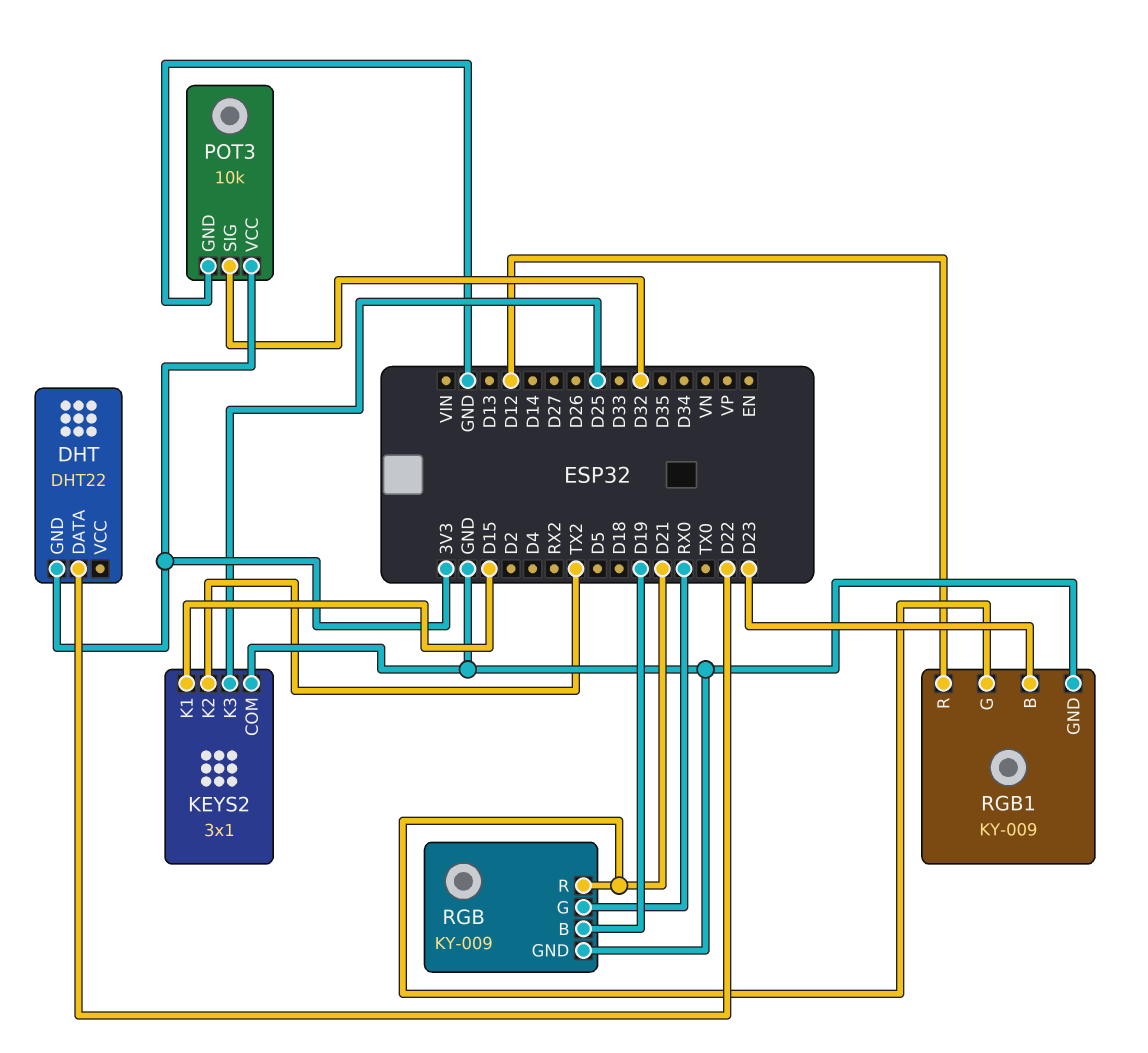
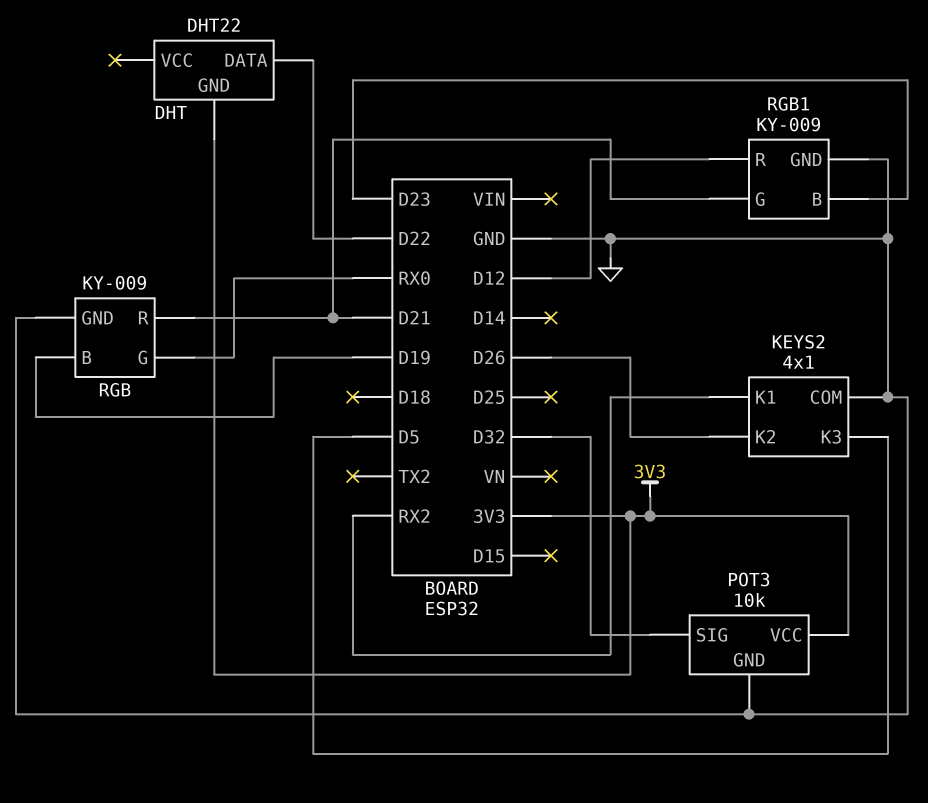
KEYS2: 3x1 -> 4x1
KEYS2 pin K1: D15 -> RX2
KEYS2 pin K2: TX2 -> D26
KEYS2 pin K3: D25 -> D5

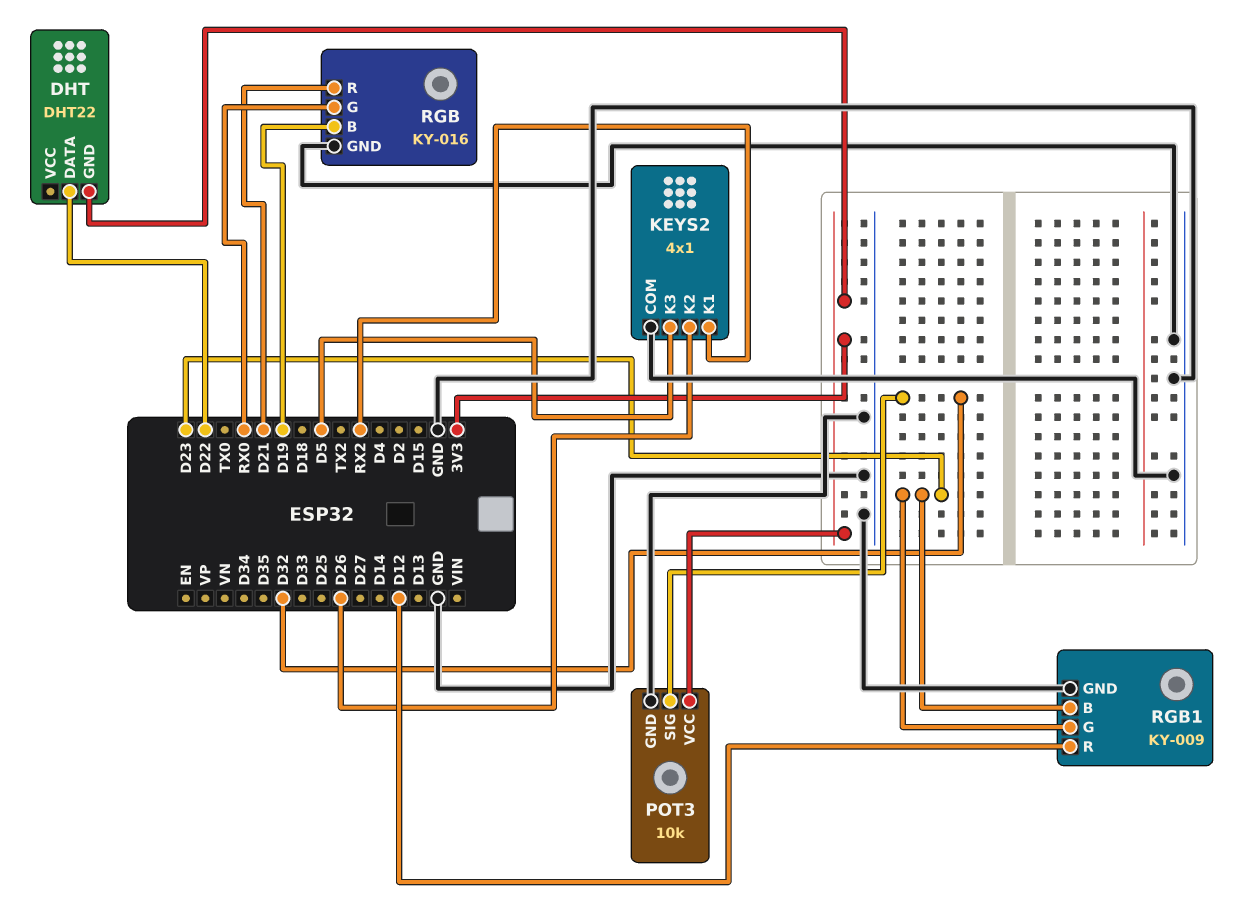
RGB: KY-009 -> KY-016
RGB1 pin G: D21 -> D23

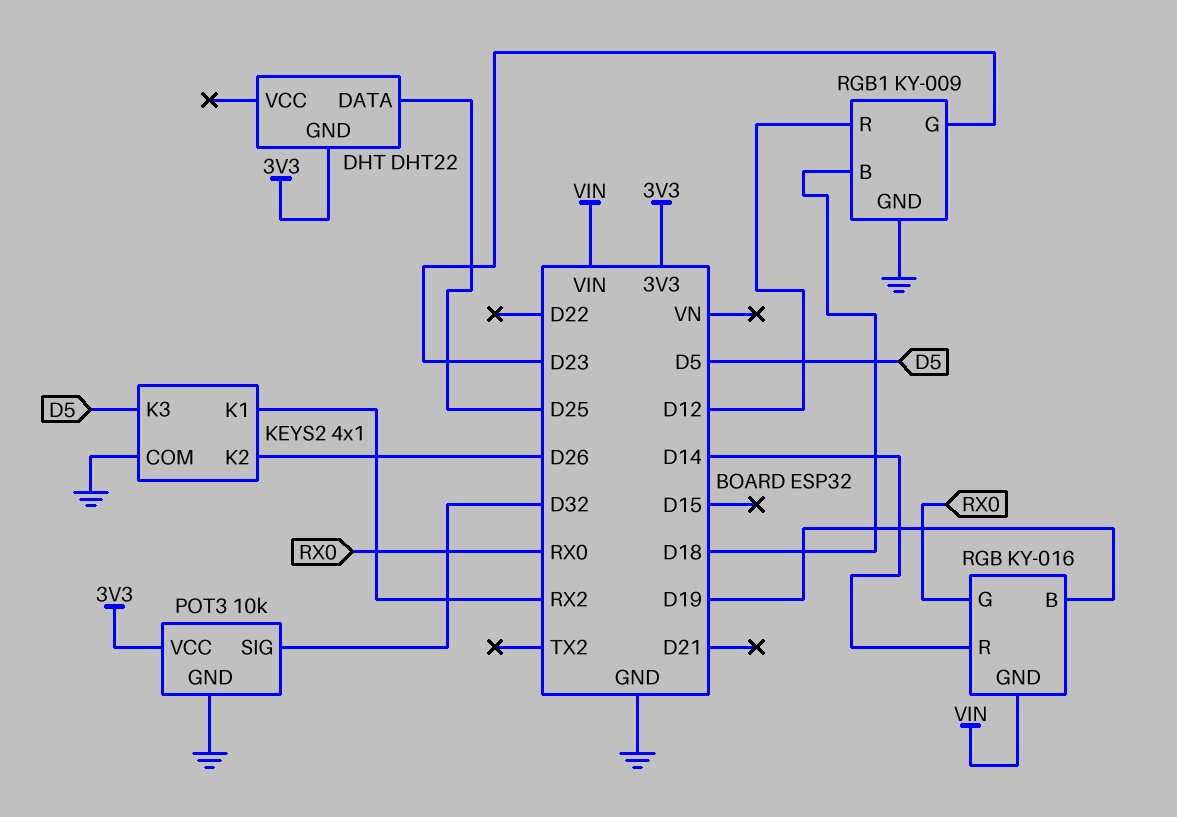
DHT pin DATA: D22 -> D25
RGB pin GND: GND -> VIN
RGB pin R: D21 -> D14
RGB1 pin B: D23 -> D18

